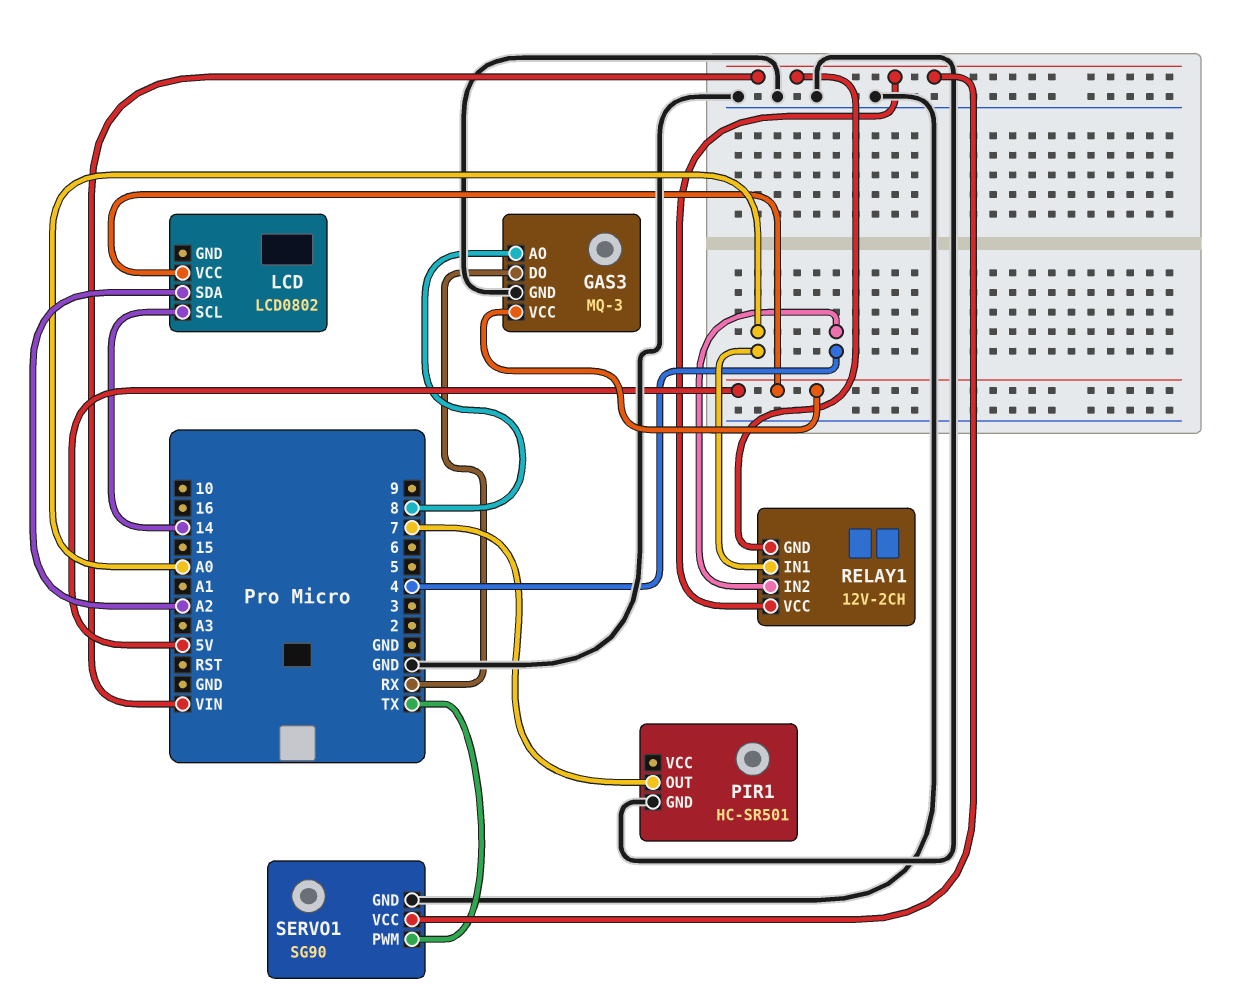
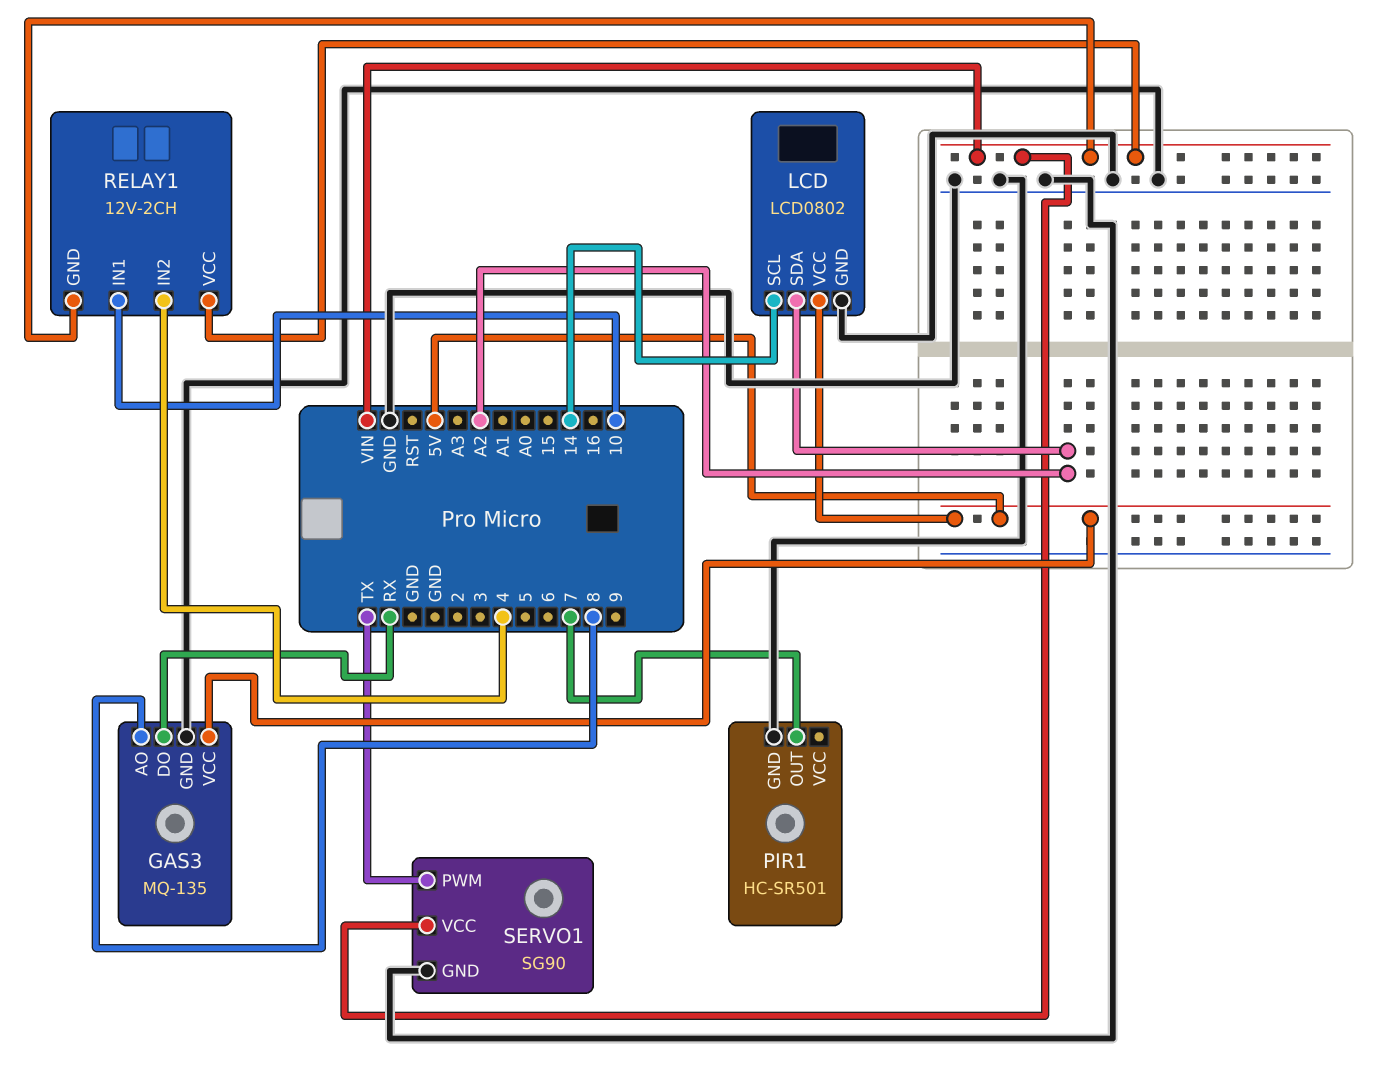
GAS3: MQ-3 -> MQ-135
LCD pin GND: none -> GND
RELAY1 pin IN1: A0 -> 10

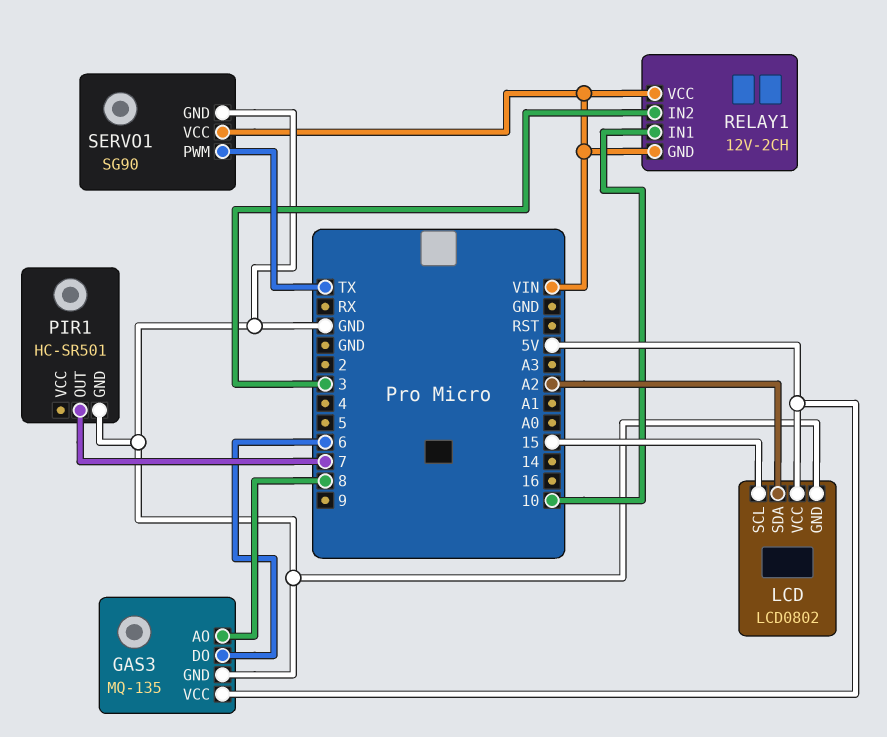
GAS3 pin DO: RX -> 6
LCD pin SCL: 14 -> 15
RELAY1 pin IN2: 4 -> 3

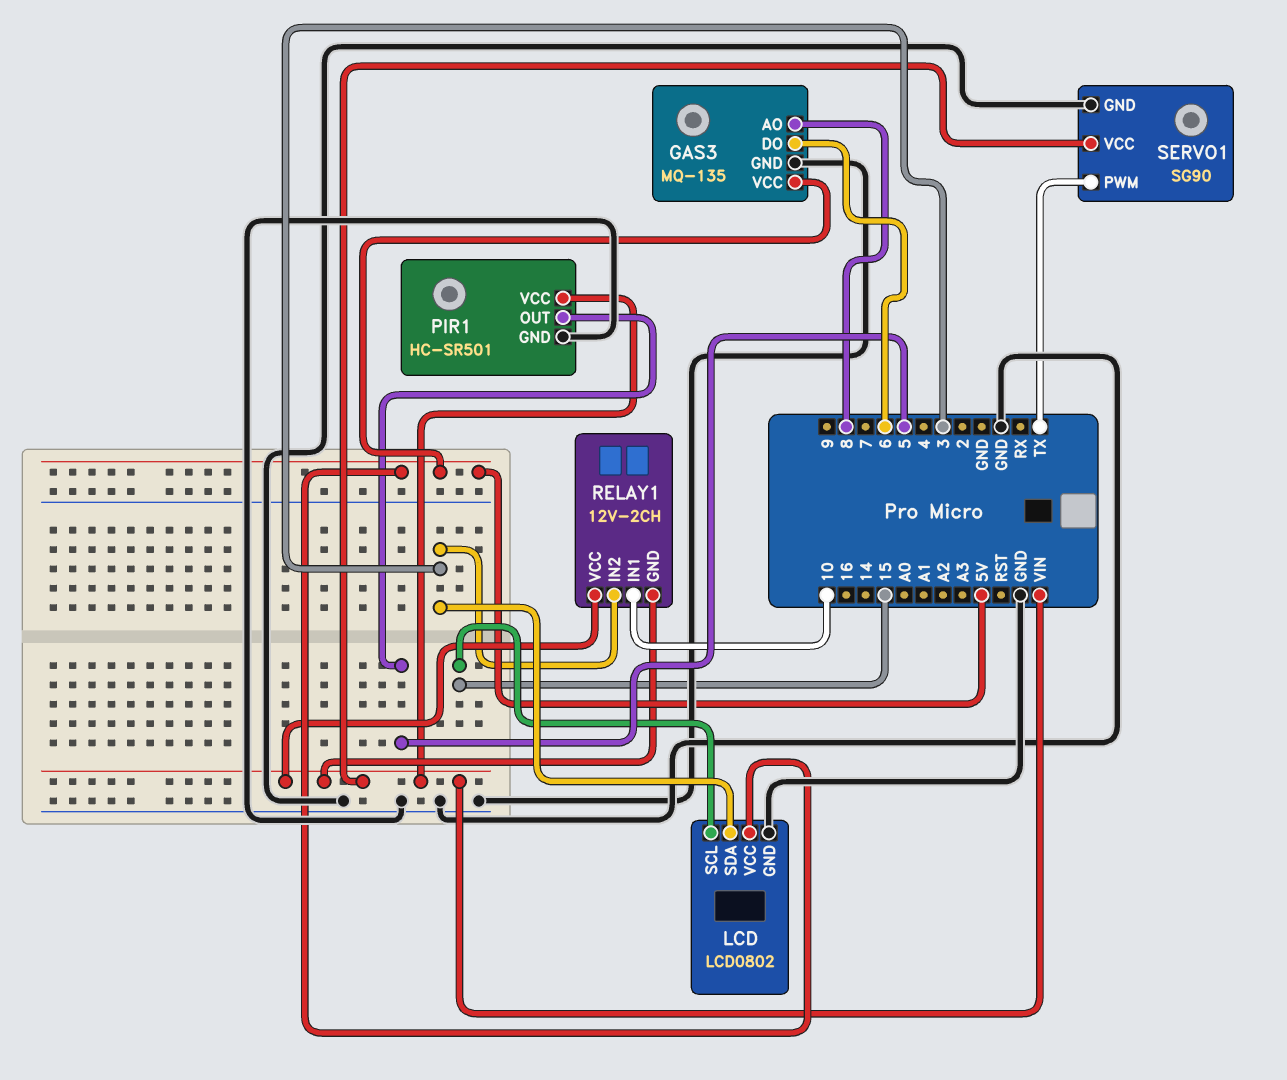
LCD pin SDA: A2 -> 3
PIR1 pin OUT: 7 -> 5
PIR1 pin VCC: none -> VIN

